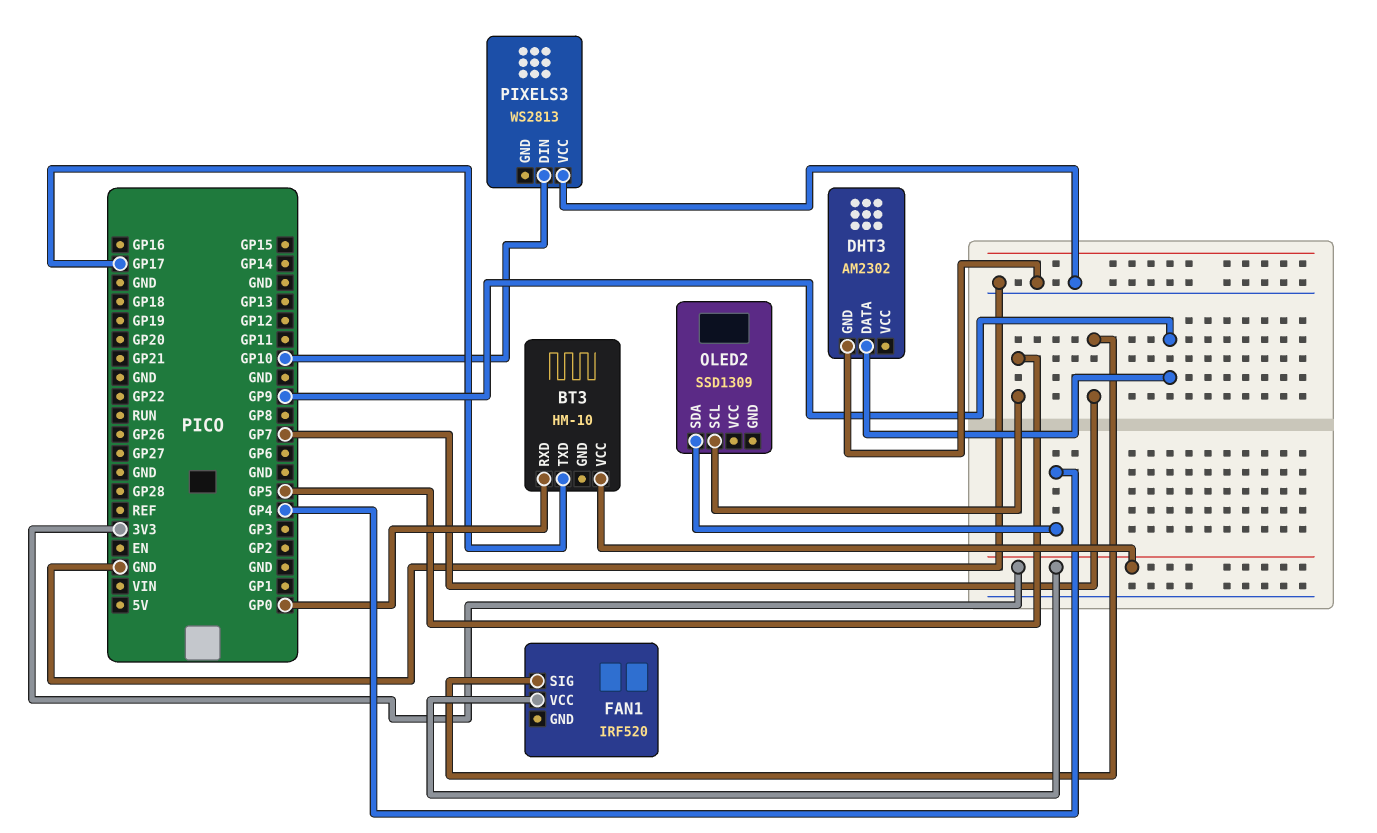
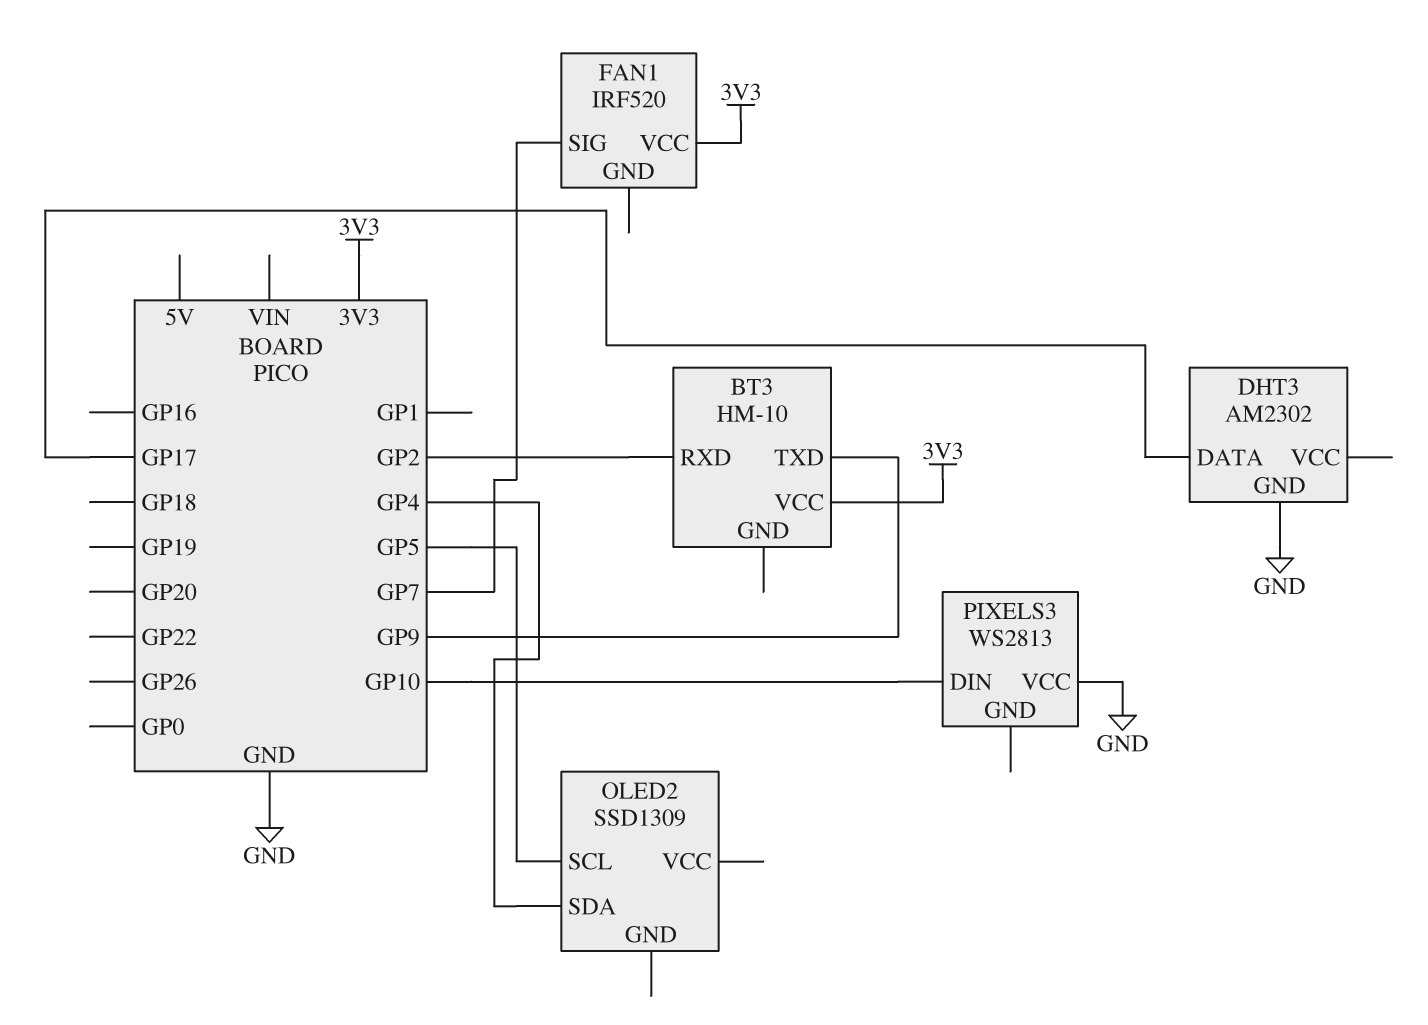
BT3 pin RXD: GP0 -> GP2
BT3 pin TXD: GP17 -> GP9
DHT3 pin DATA: GP9 -> GP17

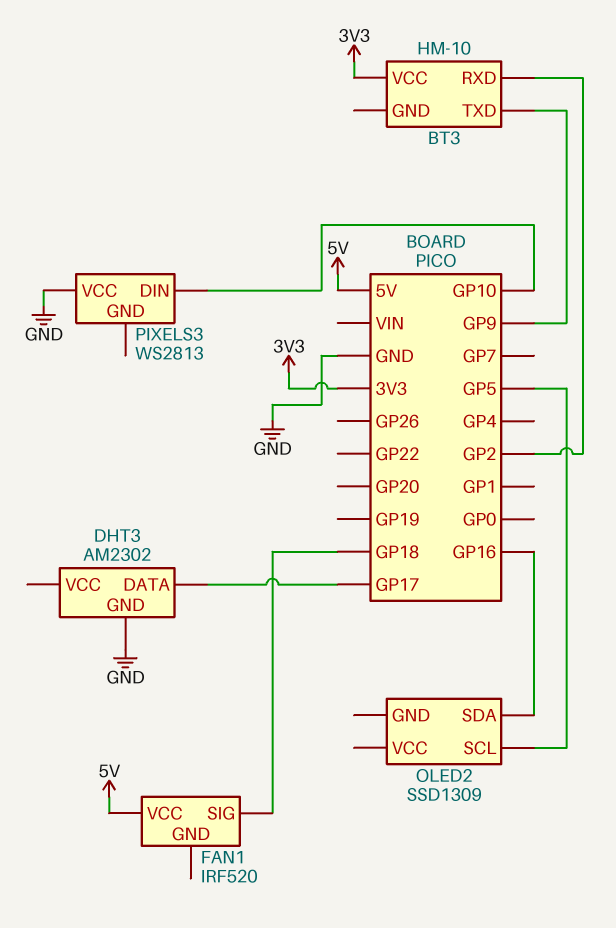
FAN1 pin SIG: GP7 -> GP18
FAN1 pin VCC: 3V3 -> 5V
OLED2 pin SDA: GP4 -> GP16

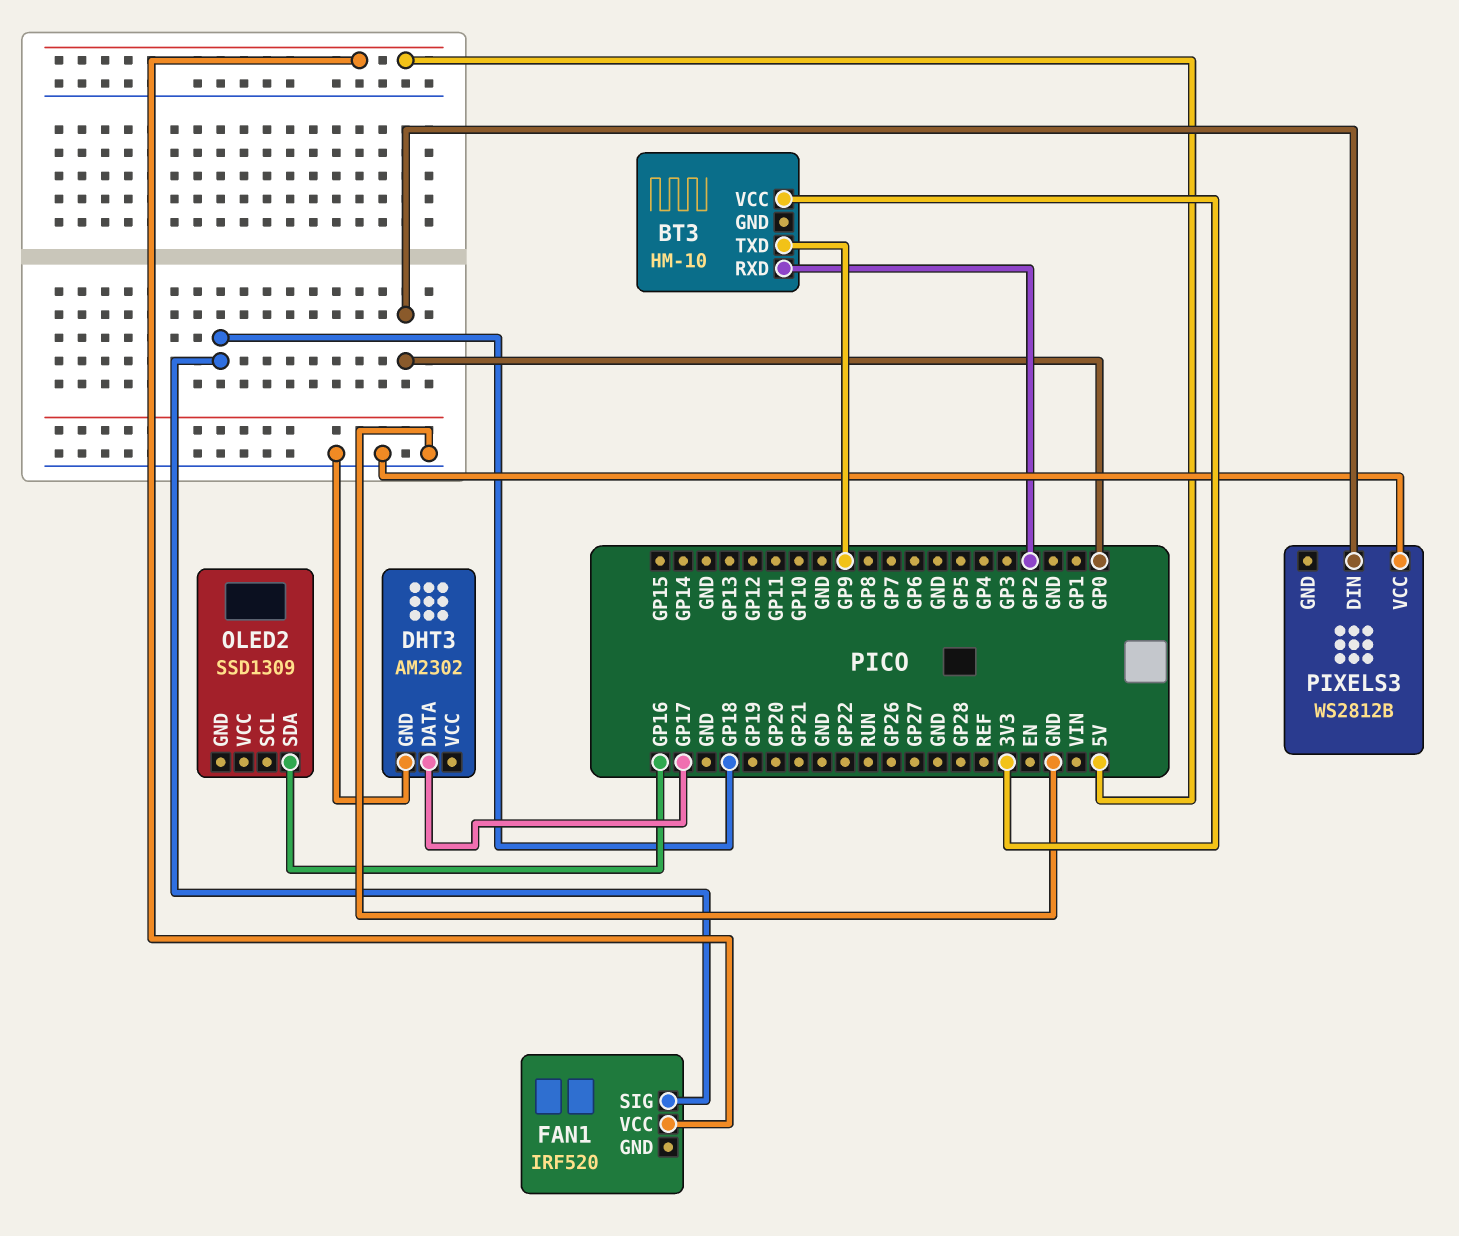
OLED2 pin SCL: GP5 -> none
PIXELS3: WS2813 -> WS2812B
PIXELS3 pin DIN: GP10 -> GP0

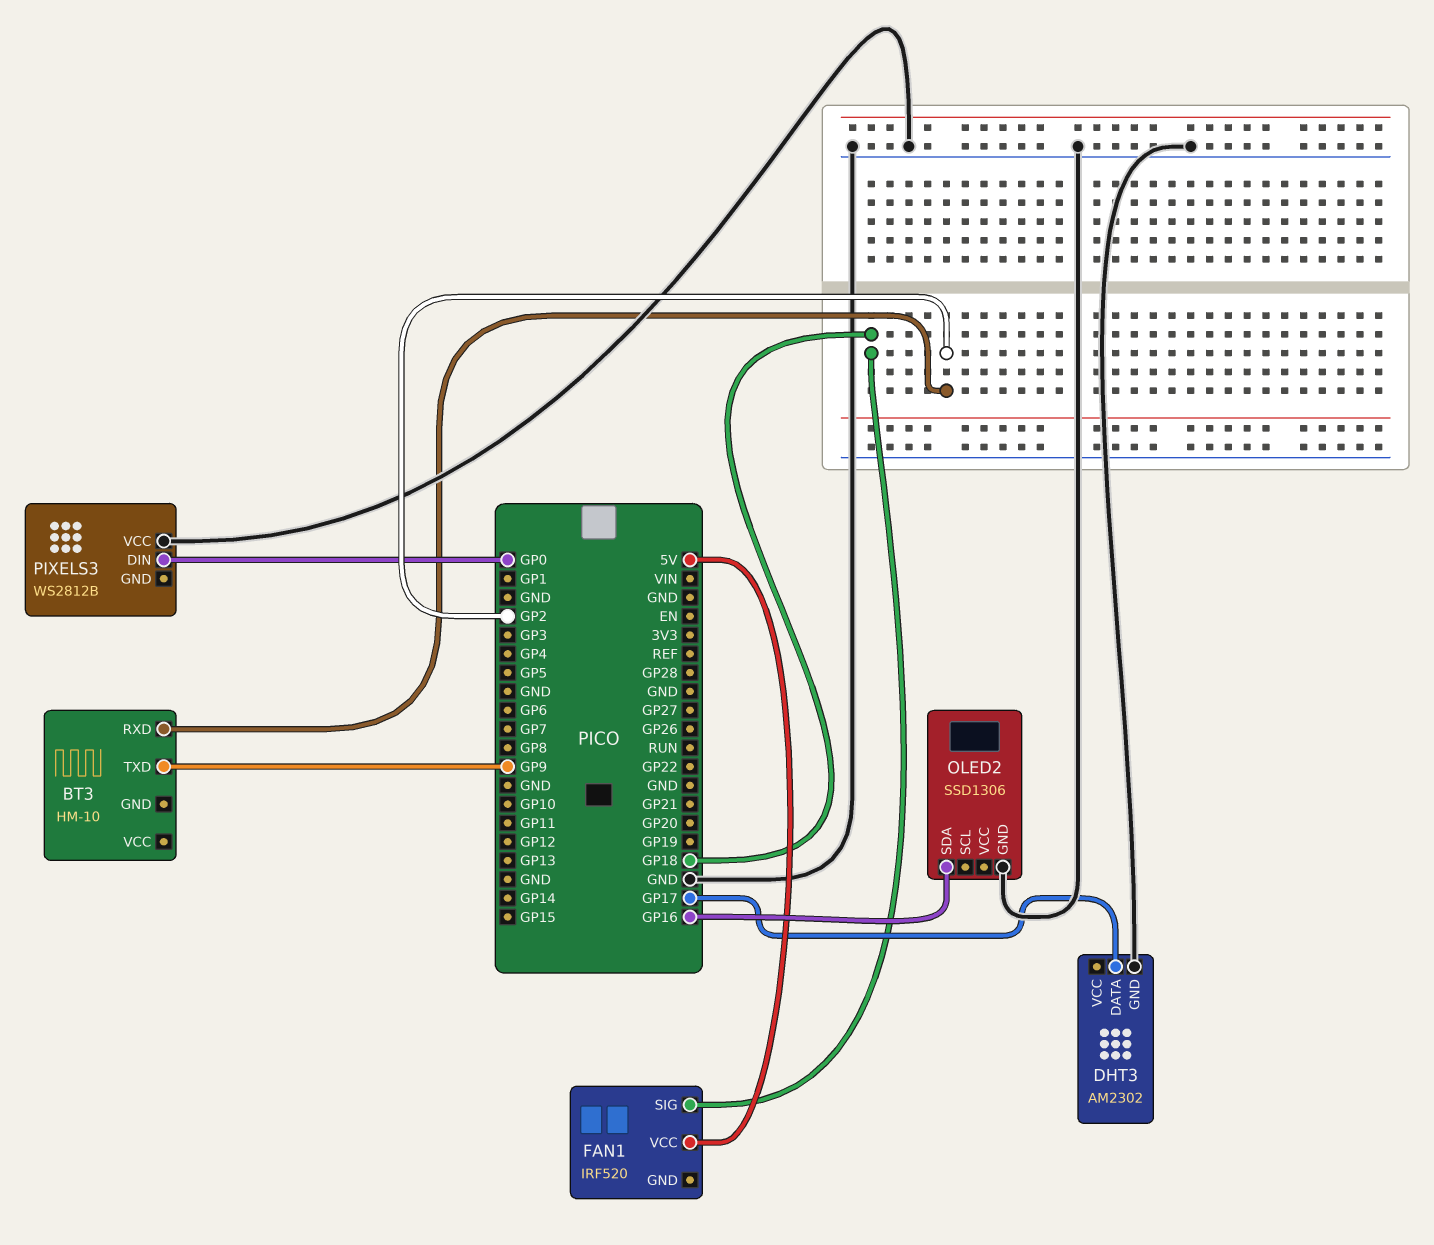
BT3 pin VCC: 3V3 -> none
OLED2: SSD1309 -> SSD1306
OLED2 pin GND: none -> GND

